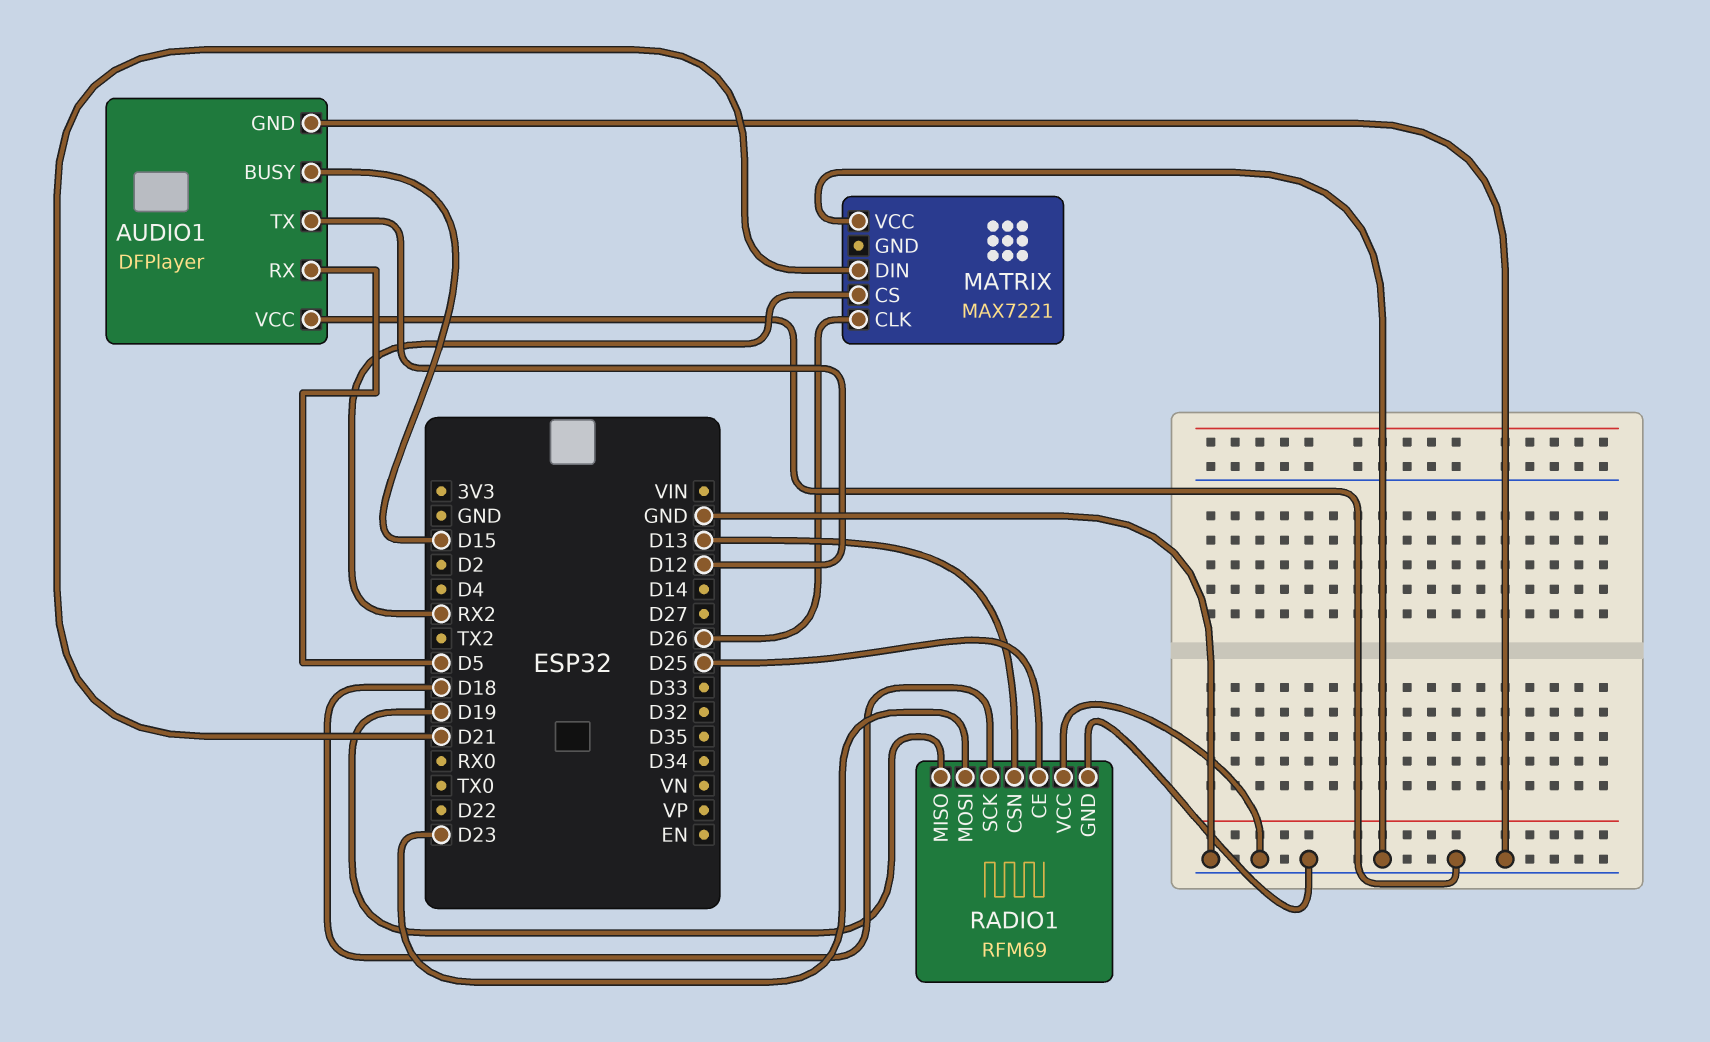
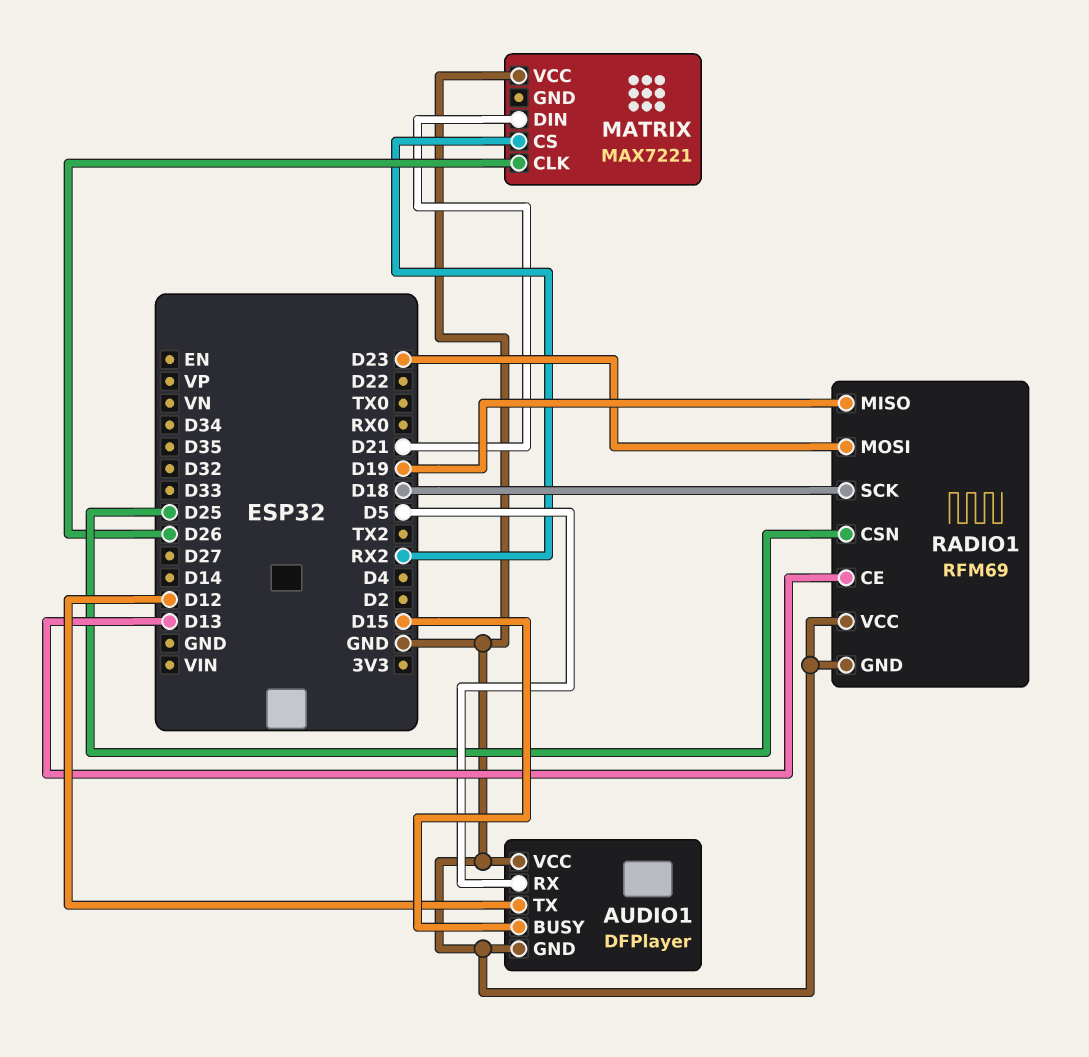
RADIO1 pin CE: D25 -> D13
RADIO1 pin CSN: D13 -> D25

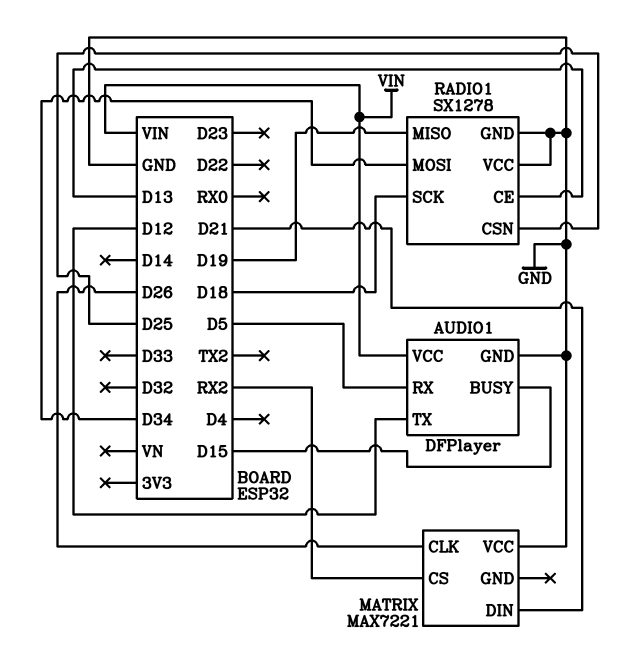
AUDIO1 pin VCC: GND -> VIN
RADIO1: RFM69 -> SX1278
RADIO1 pin MOSI: D23 -> D34

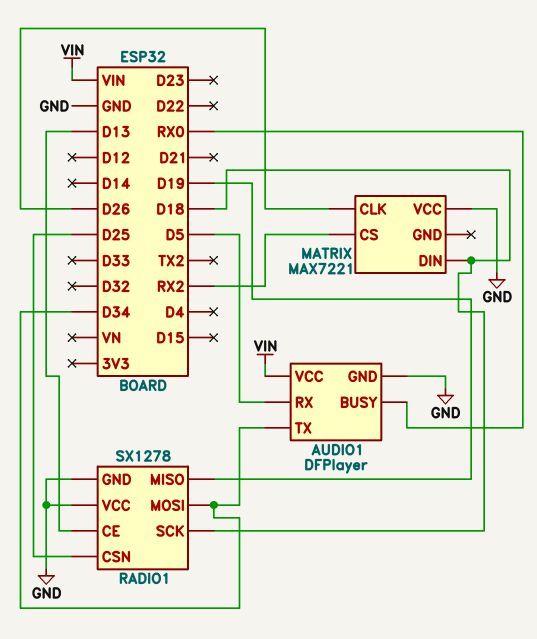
AUDIO1 pin BUSY: D15 -> RX0
AUDIO1 pin TX: D12 -> D34
MATRIX pin DIN: D21 -> D18

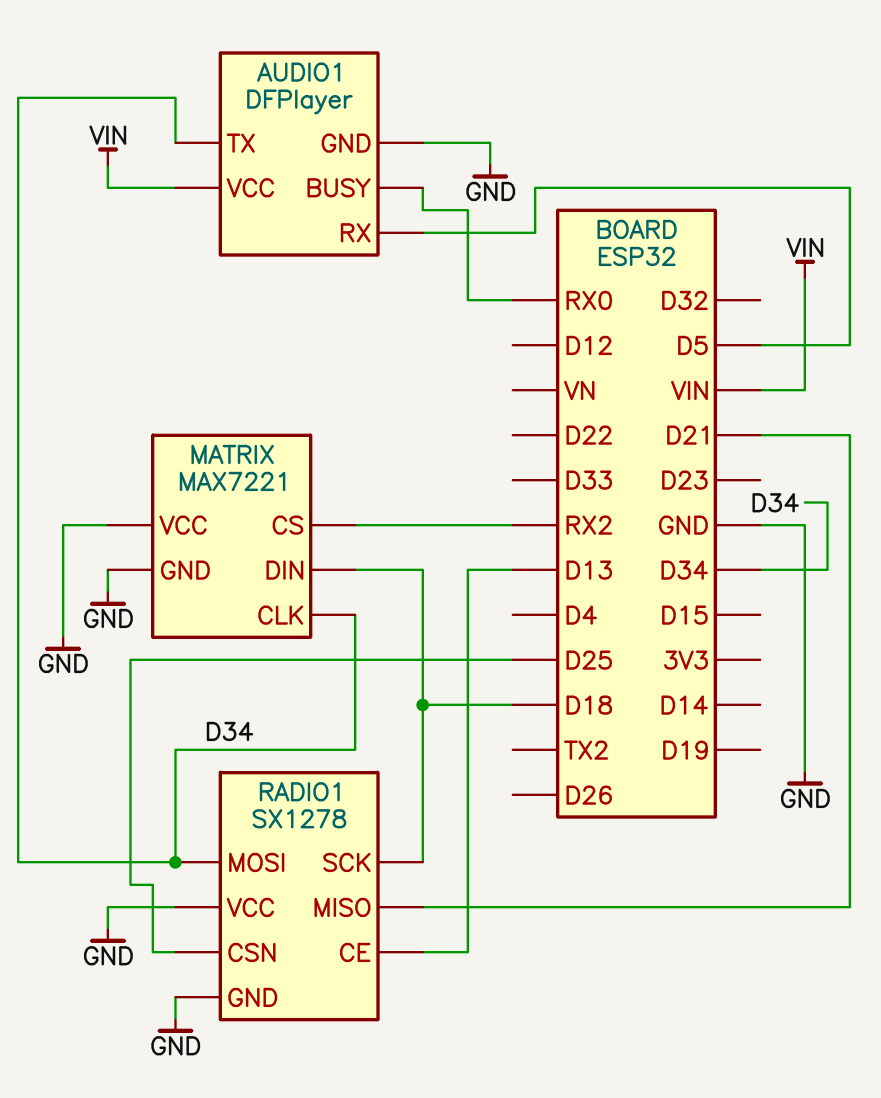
MATRIX pin CLK: D26 -> D34
MATRIX pin GND: none -> GND
RADIO1 pin MISO: D19 -> D21

